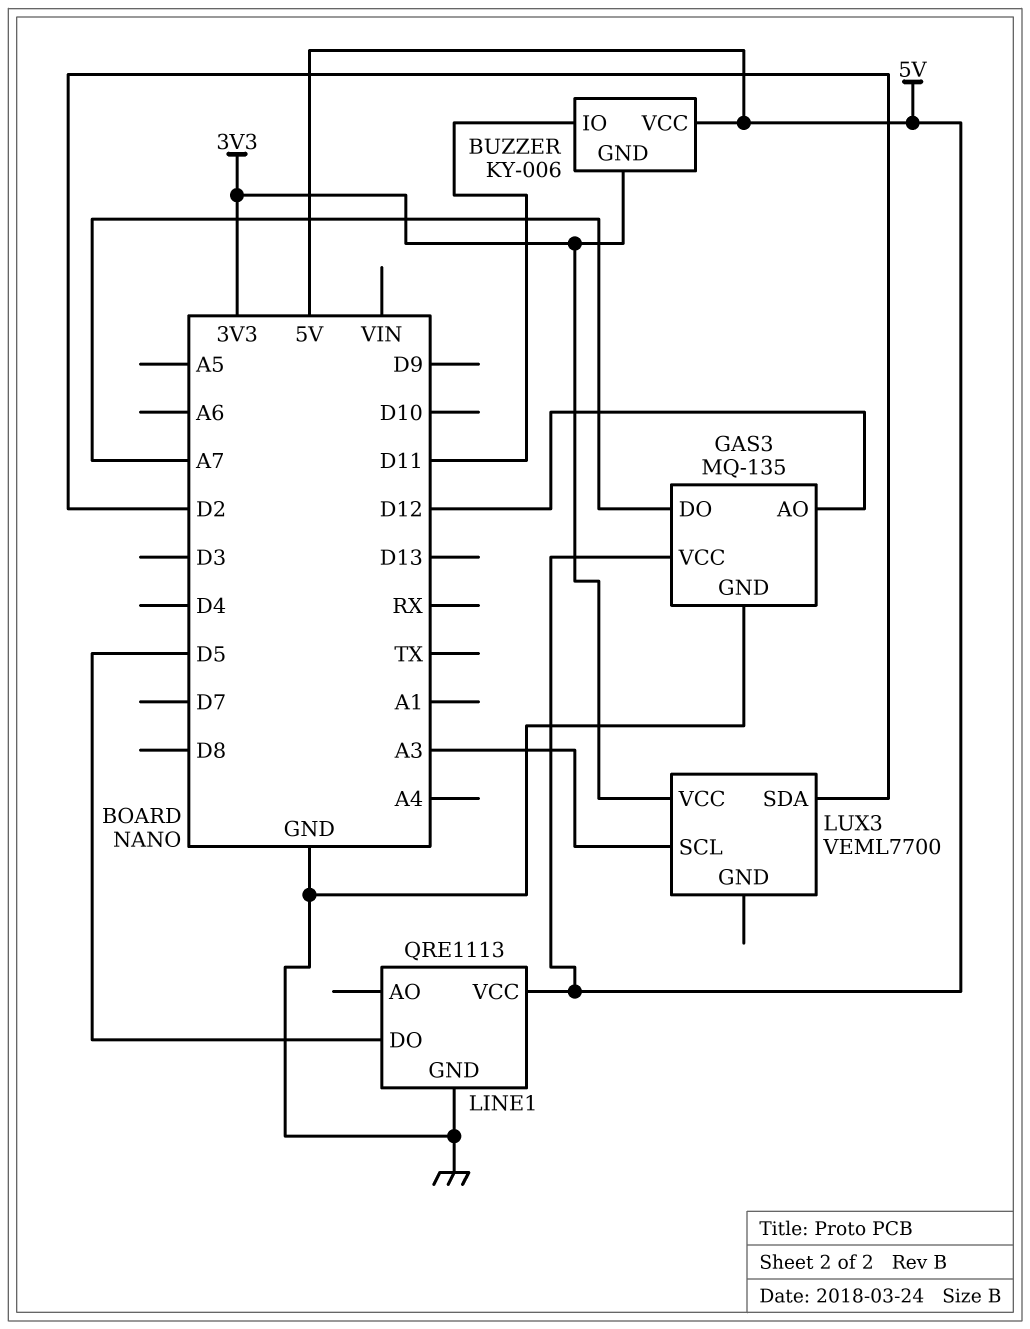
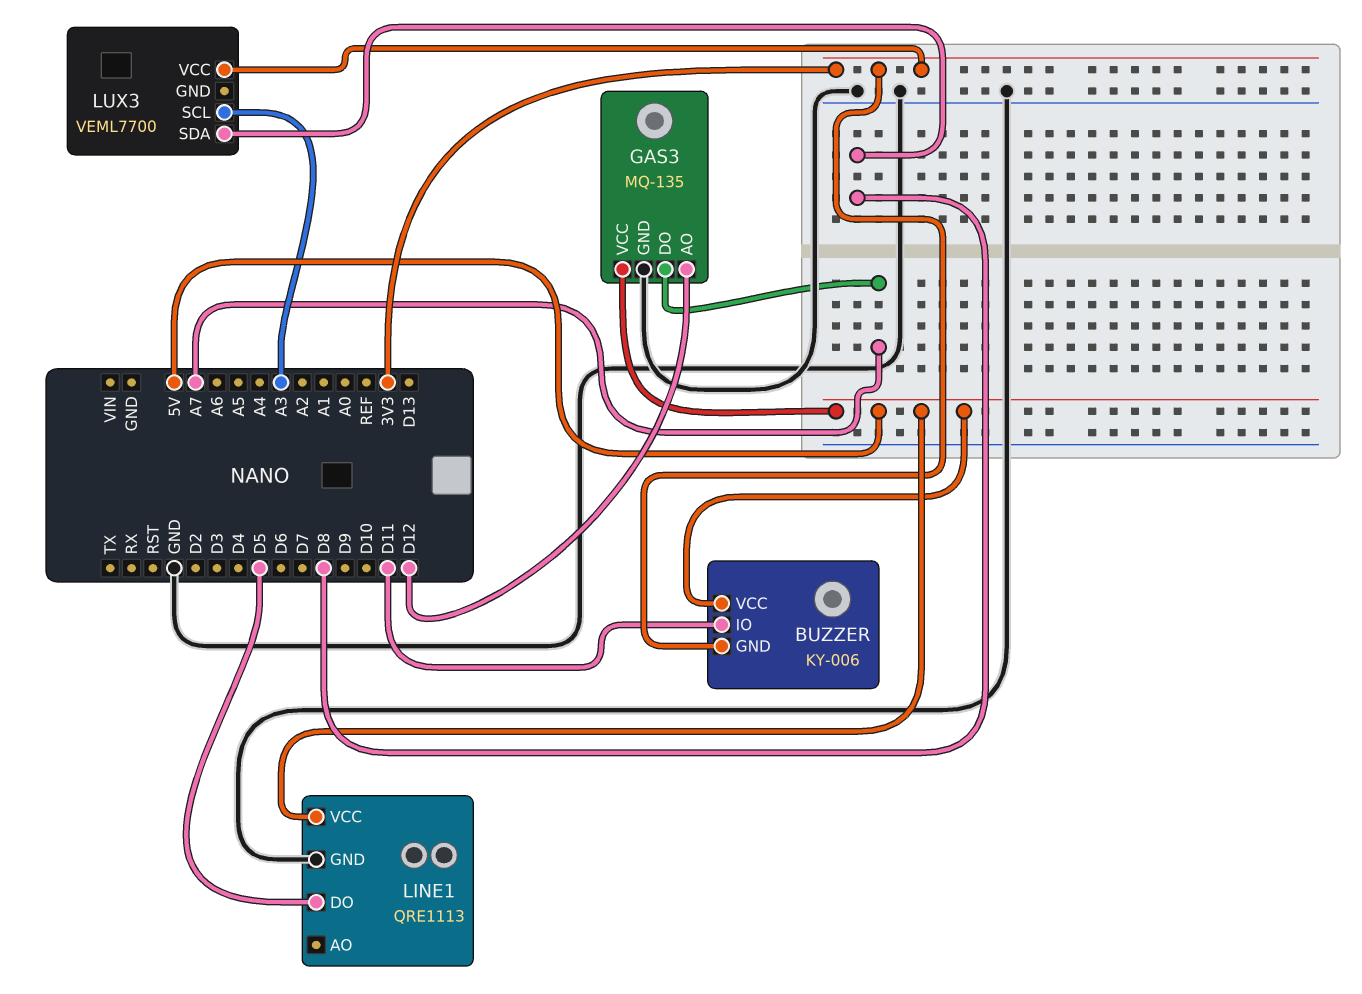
LUX3 pin SDA: D2 -> D8

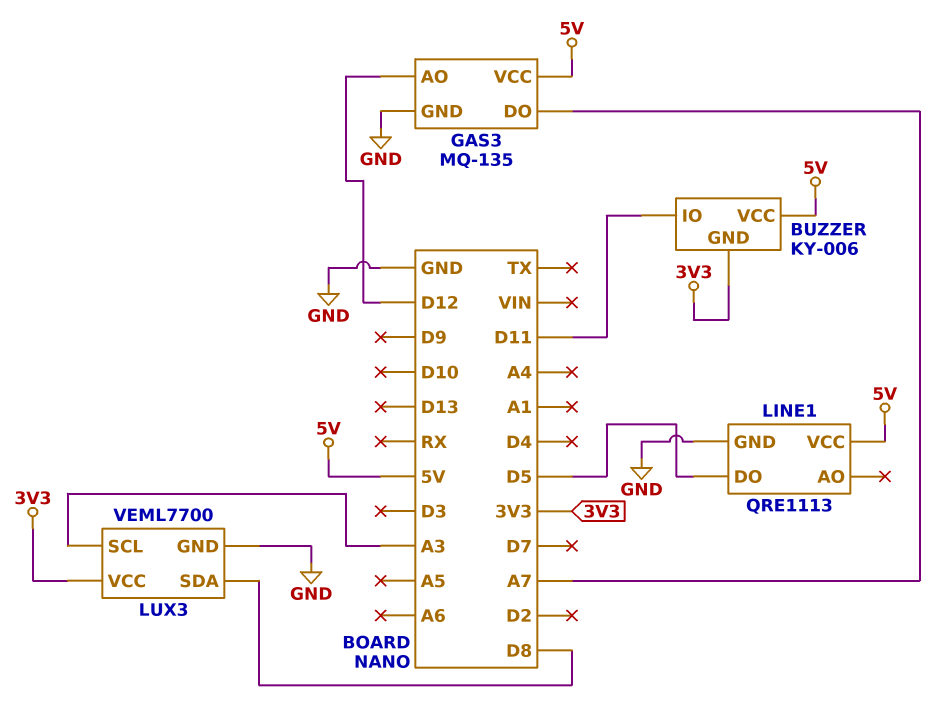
LUX3 pin GND: none -> GND

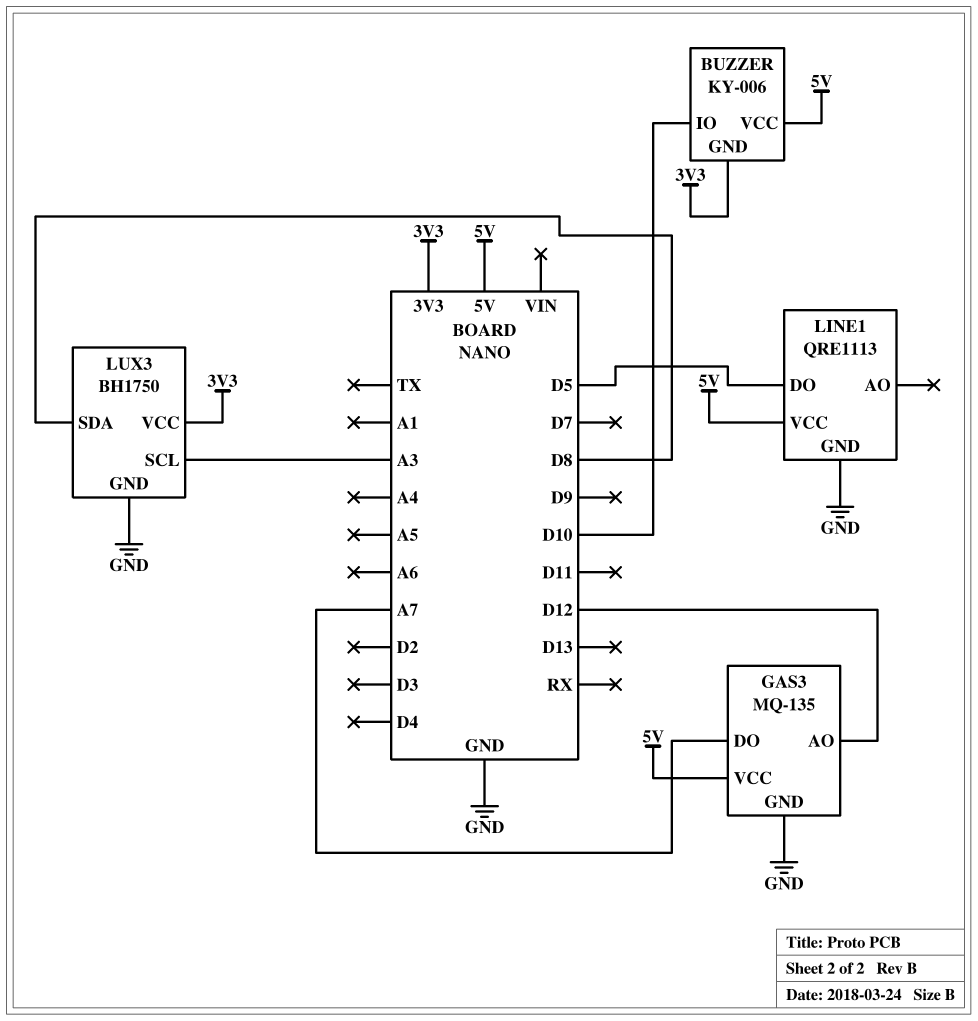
BUZZER pin IO: D11 -> D10
LUX3: VEML7700 -> BH1750

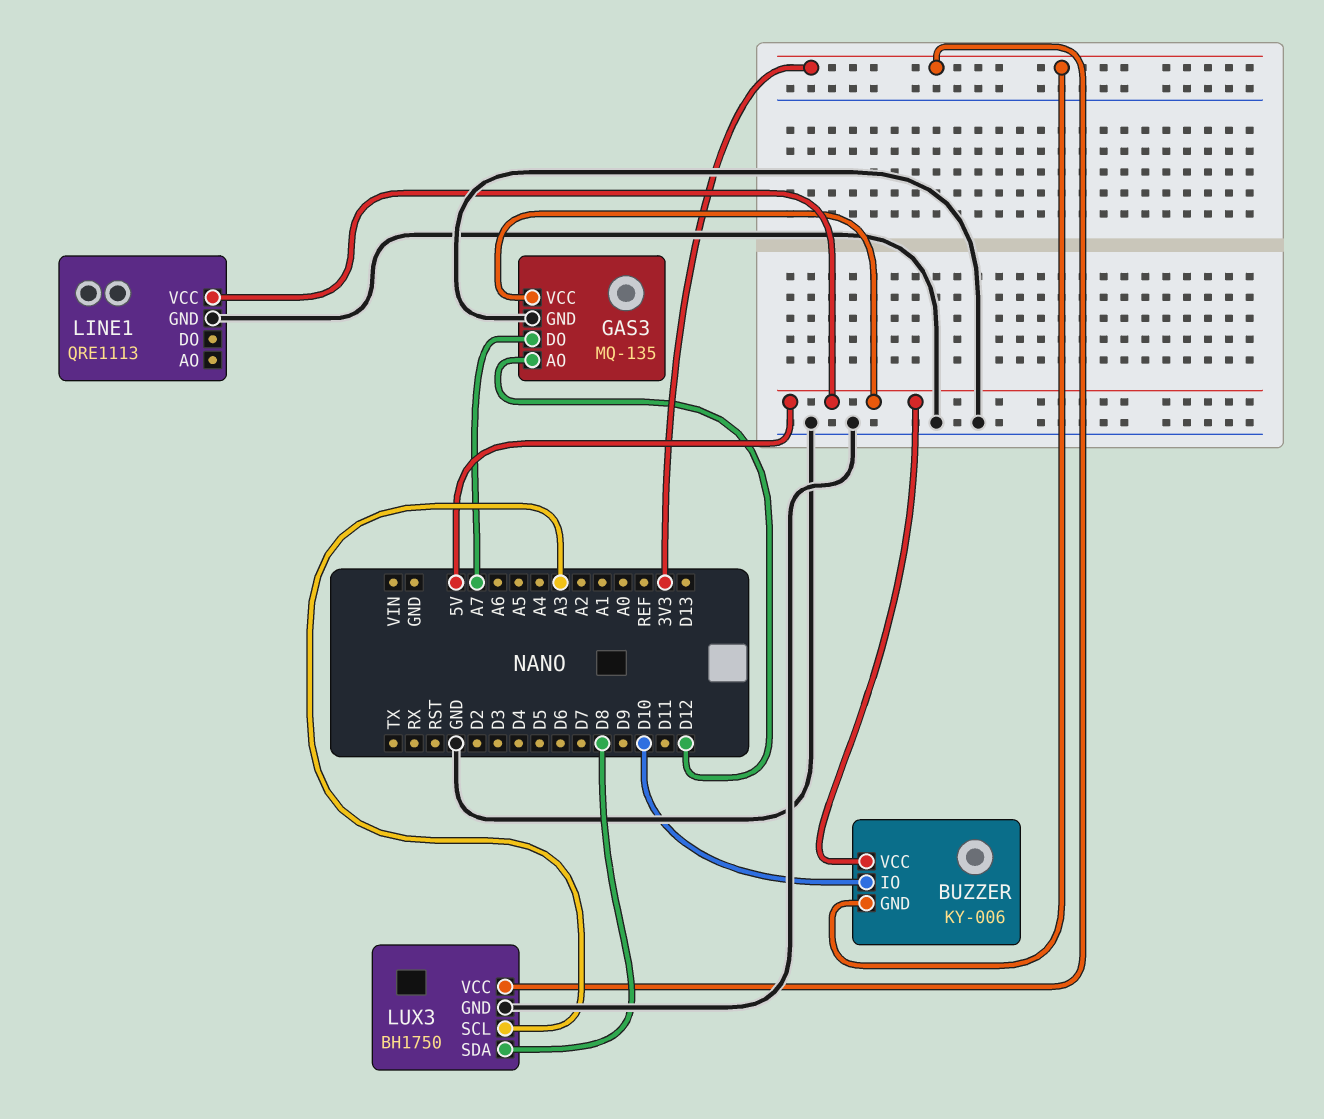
LINE1 pin DO: D5 -> none

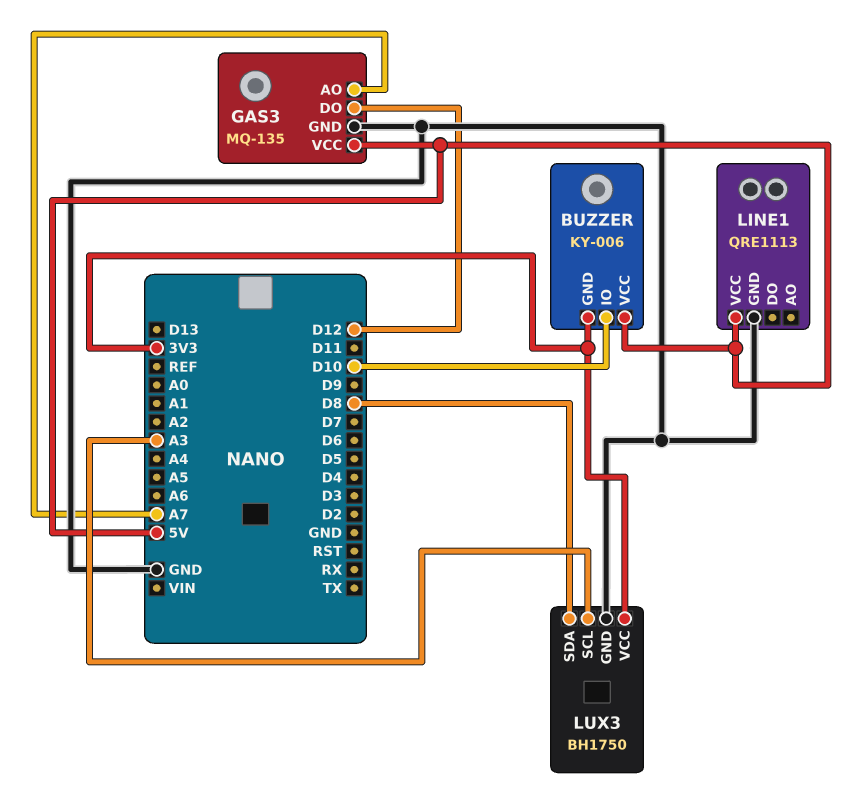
GAS3 pin AO: D12 -> A7
GAS3 pin DO: A7 -> D12

